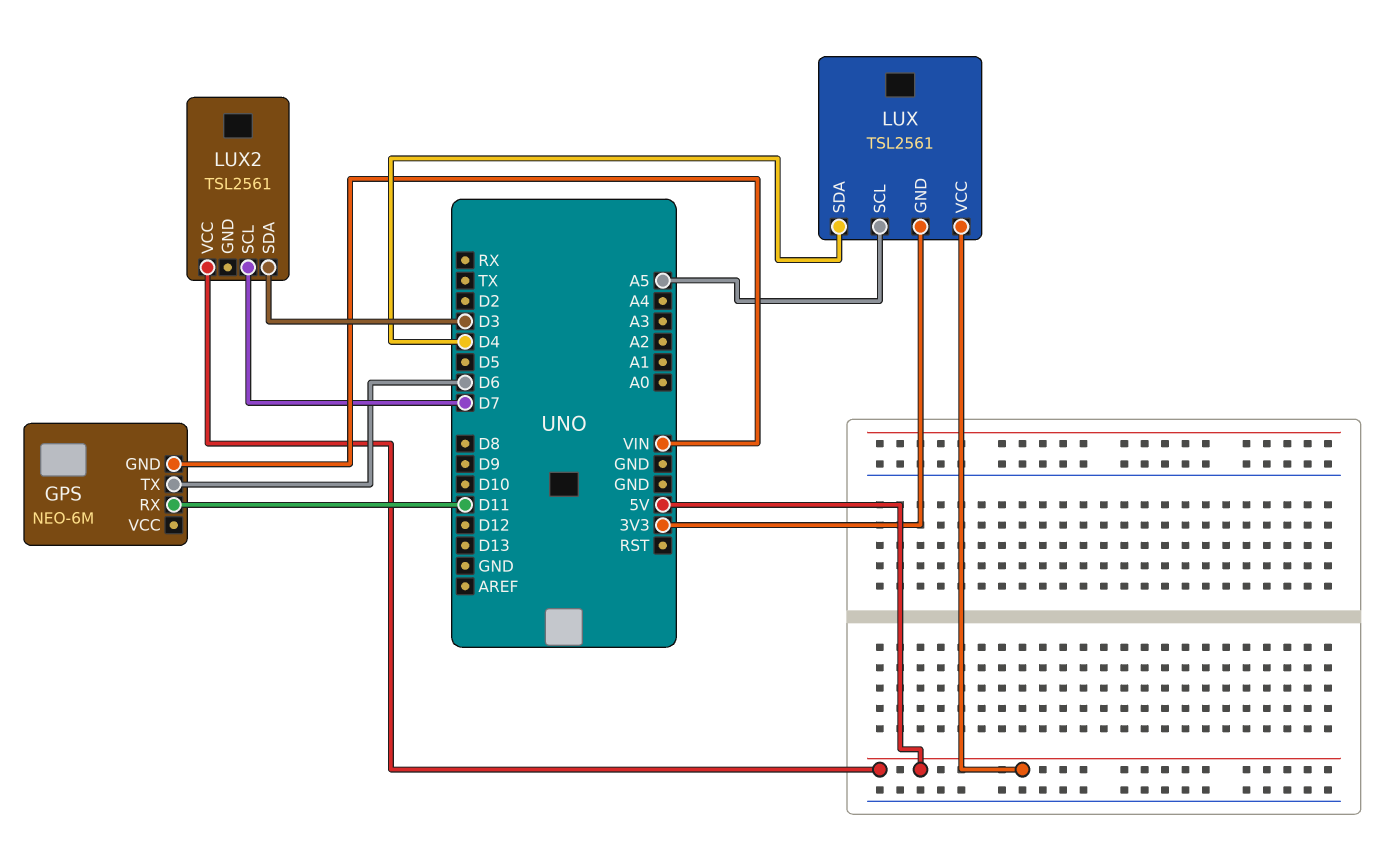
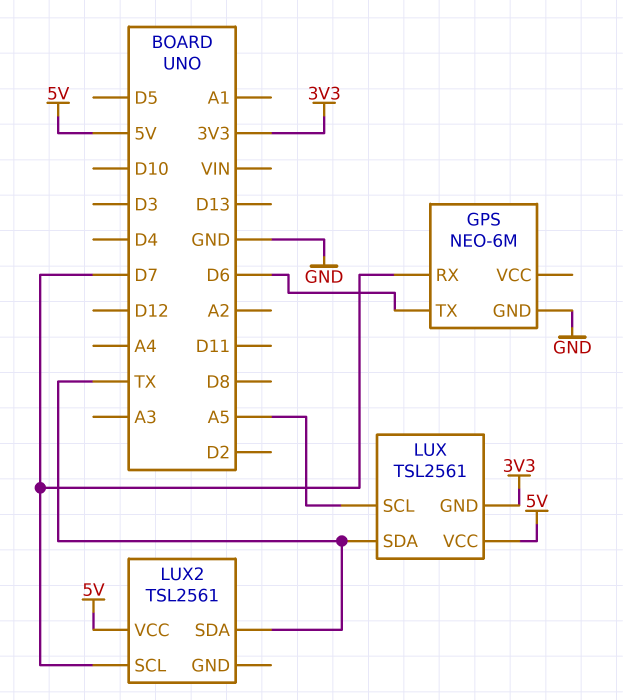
GPS pin GND: VIN -> GND
GPS pin RX: D11 -> D7
LUX pin SDA: D4 -> TX
LUX2 pin SDA: D3 -> TX

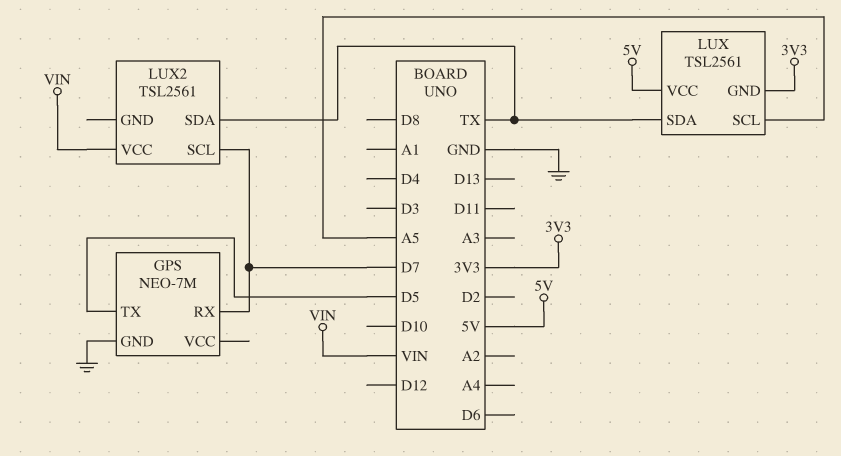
GPS: NEO-6M -> NEO-7M
GPS pin TX: D6 -> D5
LUX2 pin VCC: 5V -> VIN

